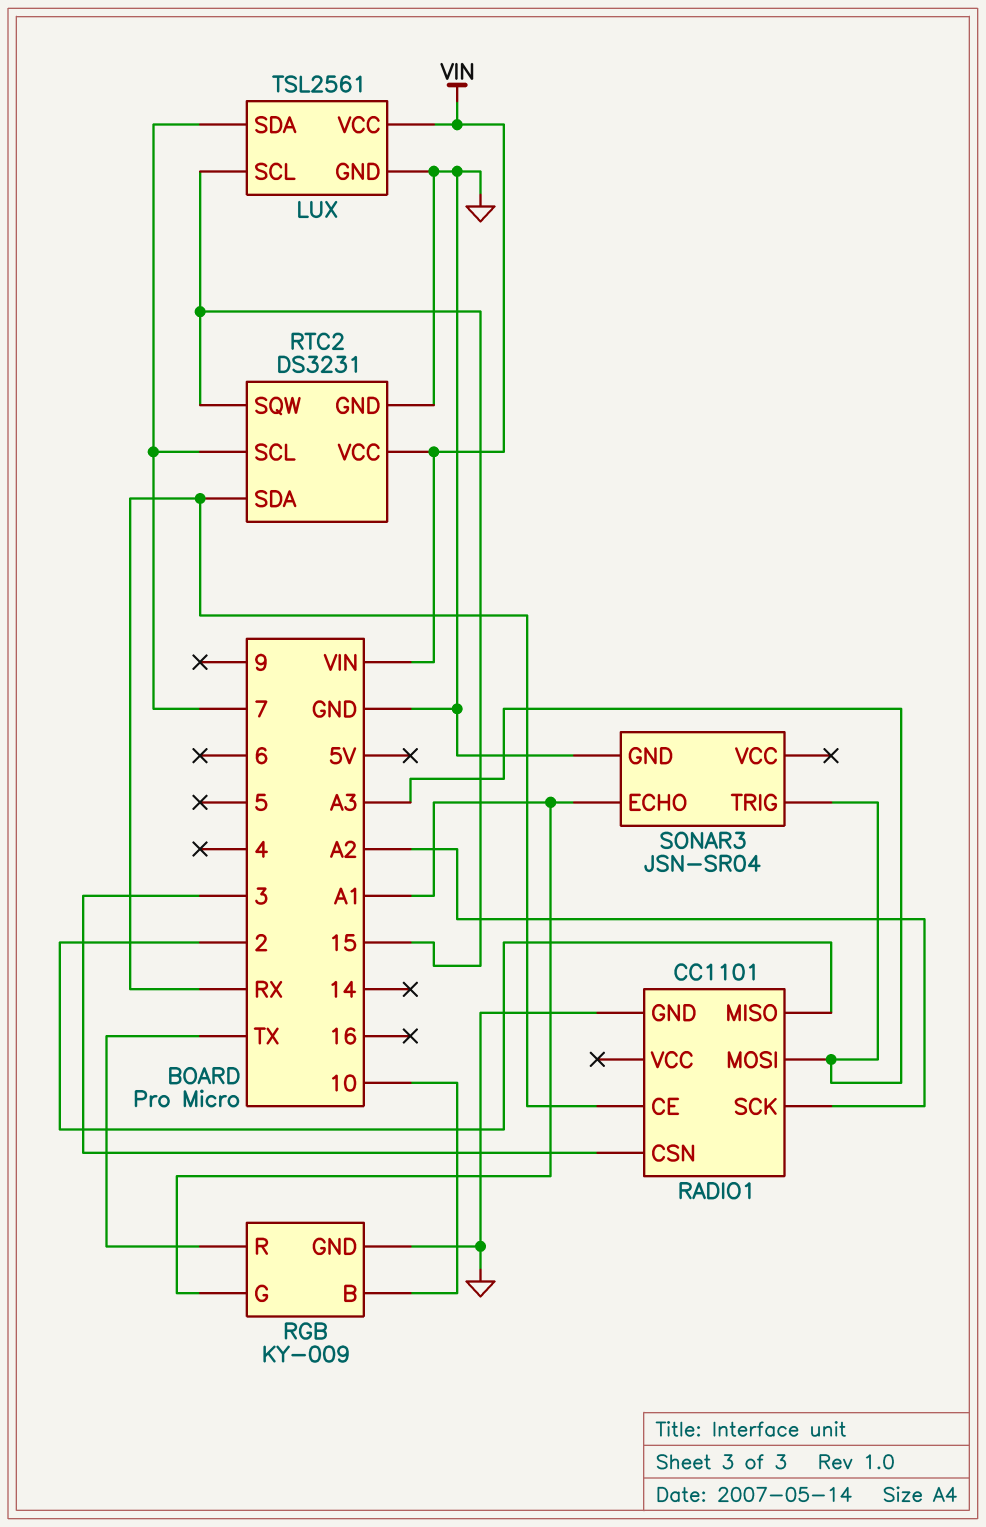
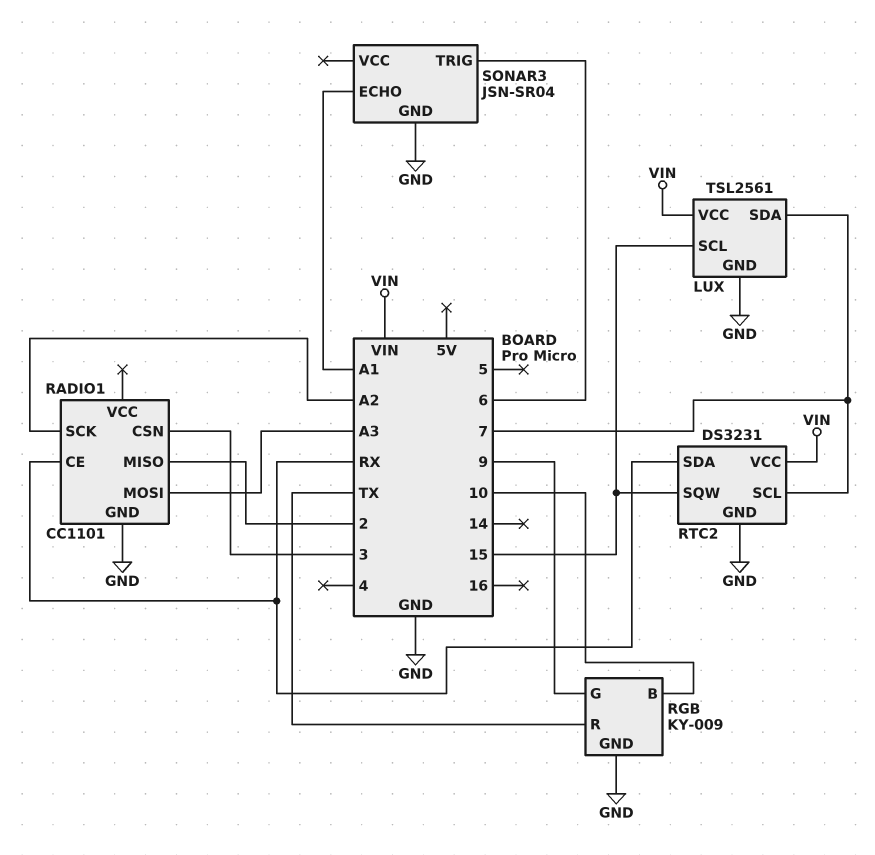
RGB pin G: A1 -> 9
SONAR3 pin TRIG: A3 -> 6

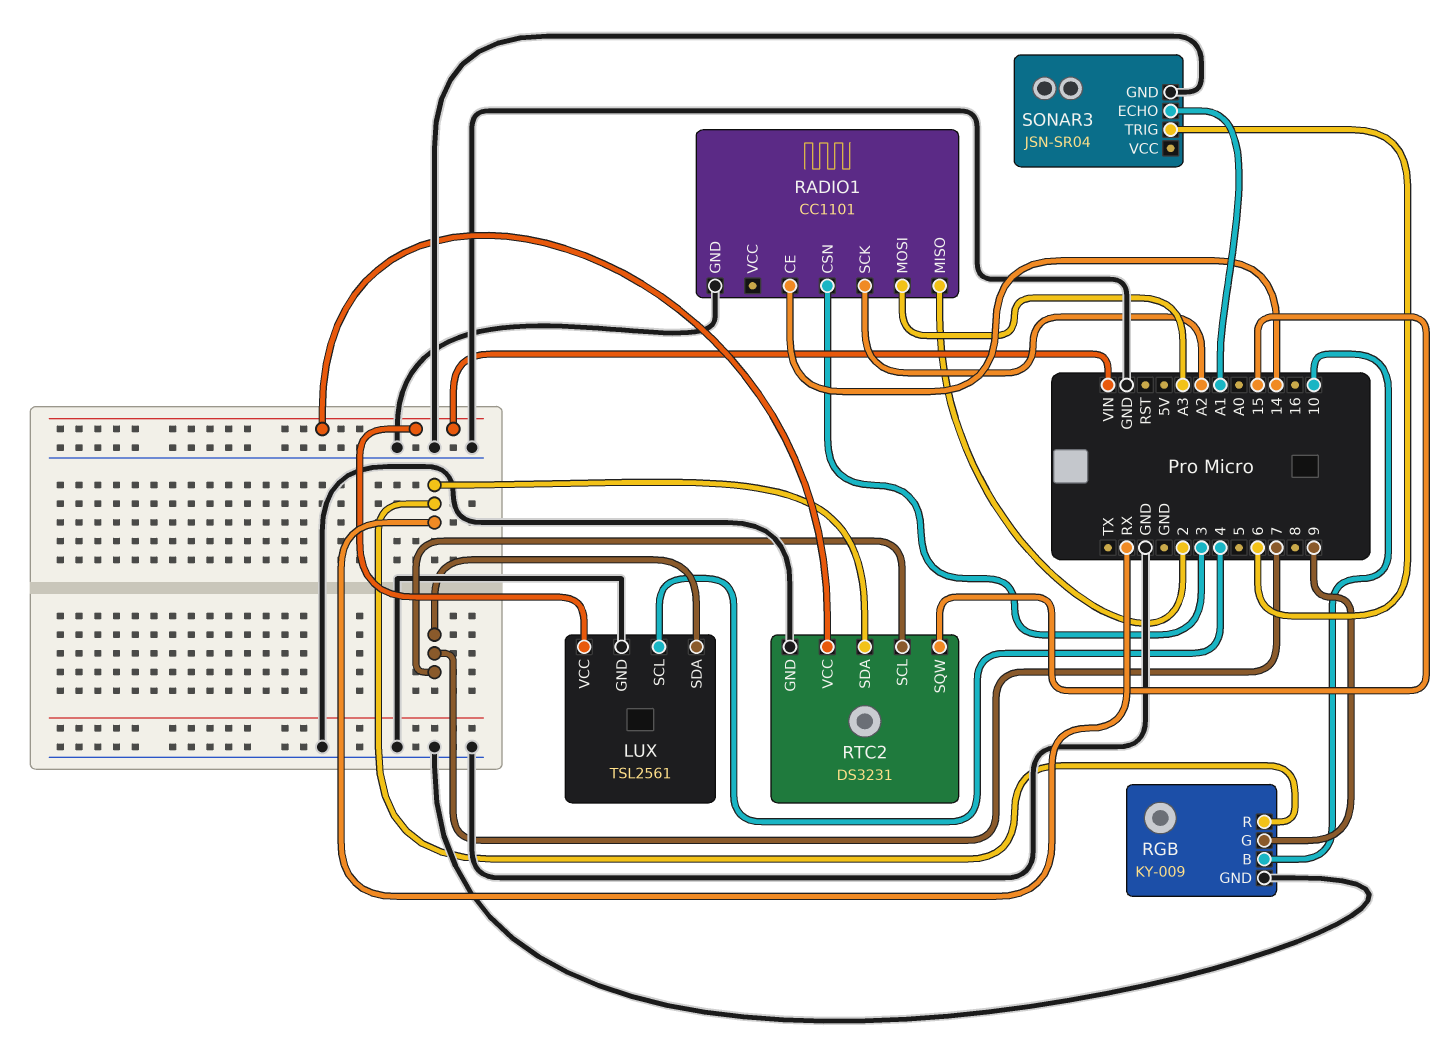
LUX pin SCL: 15 -> 4
RADIO1 pin CE: RX -> 14
RGB pin R: TX -> RX

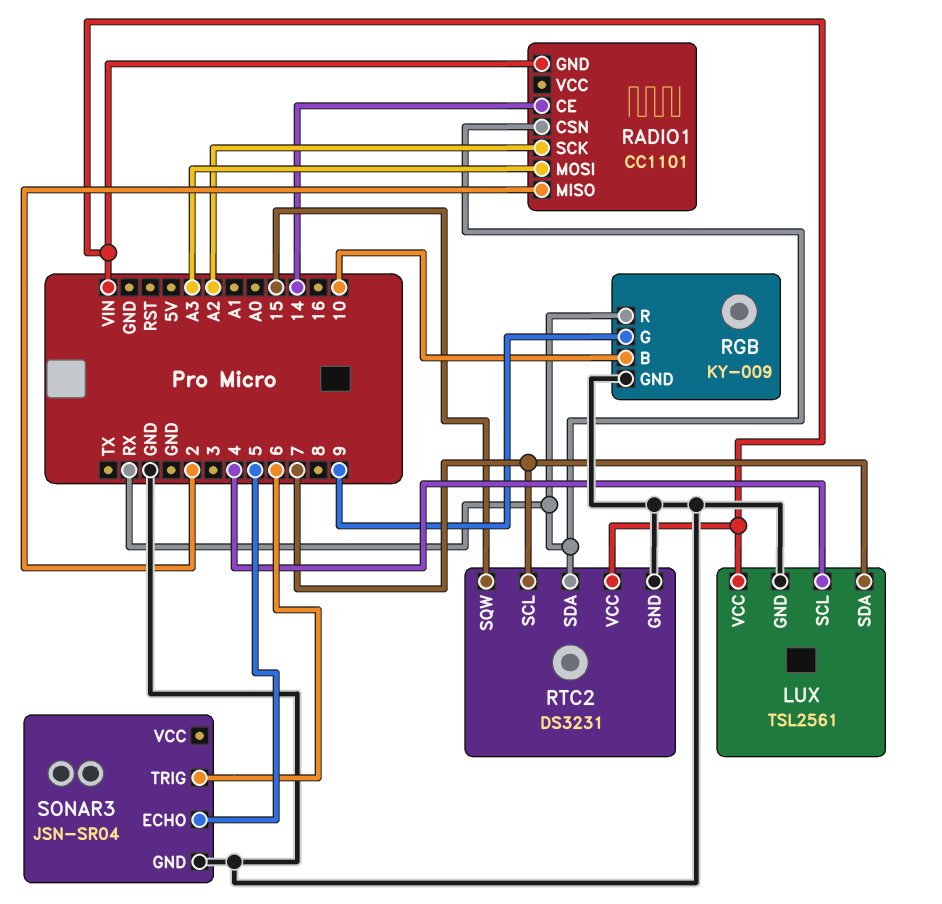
RADIO1 pin CSN: 3 -> RX
RADIO1 pin GND: GND -> VIN
SONAR3 pin ECHO: A1 -> 5

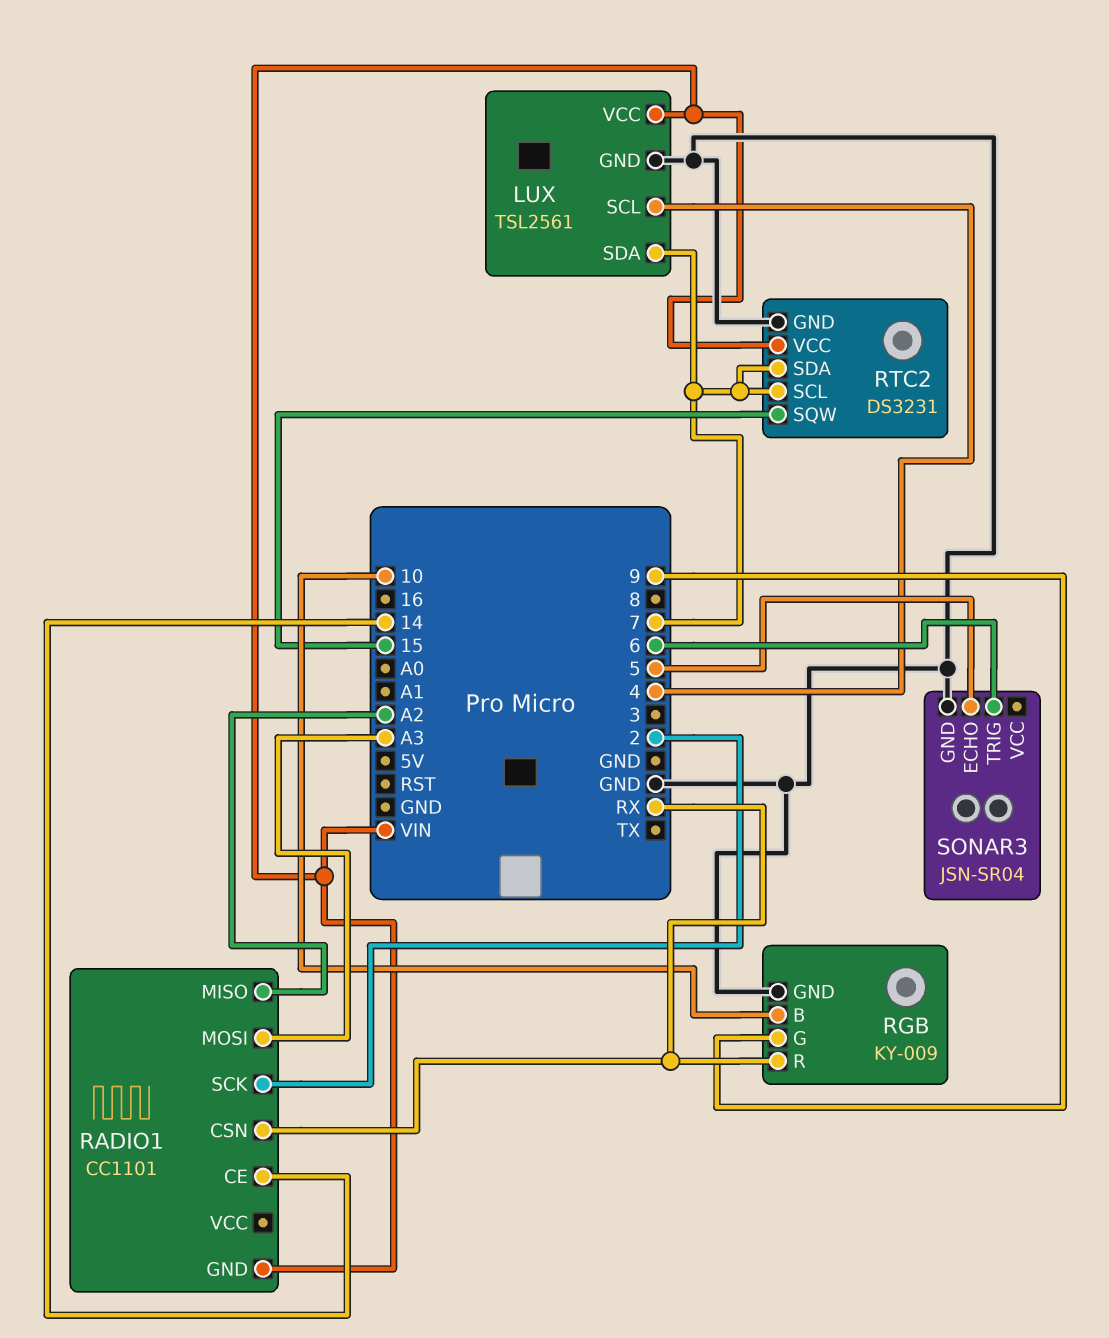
RADIO1 pin MISO: 2 -> A2
RADIO1 pin SCK: A2 -> 2
RTC2 pin SDA: RX -> 7

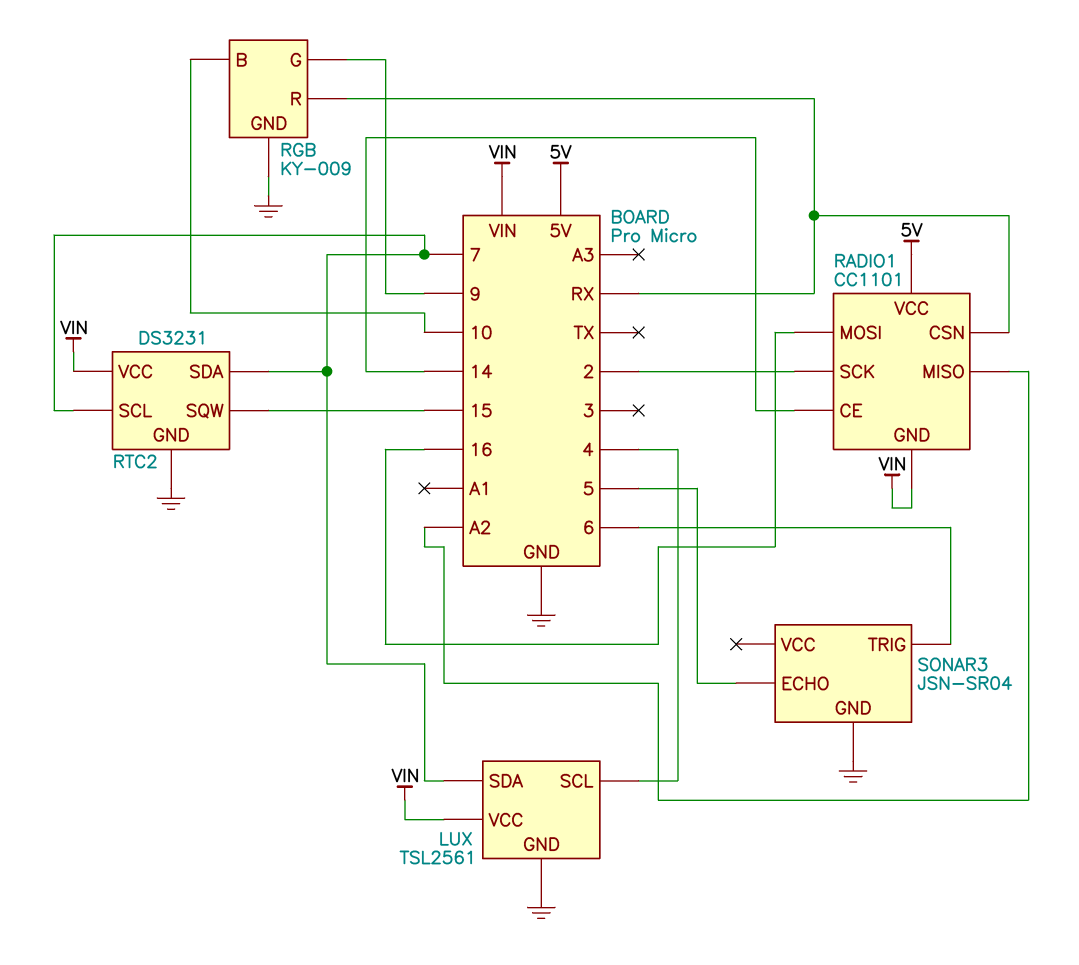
RADIO1 pin MOSI: A3 -> 16
RADIO1 pin VCC: none -> 5V

